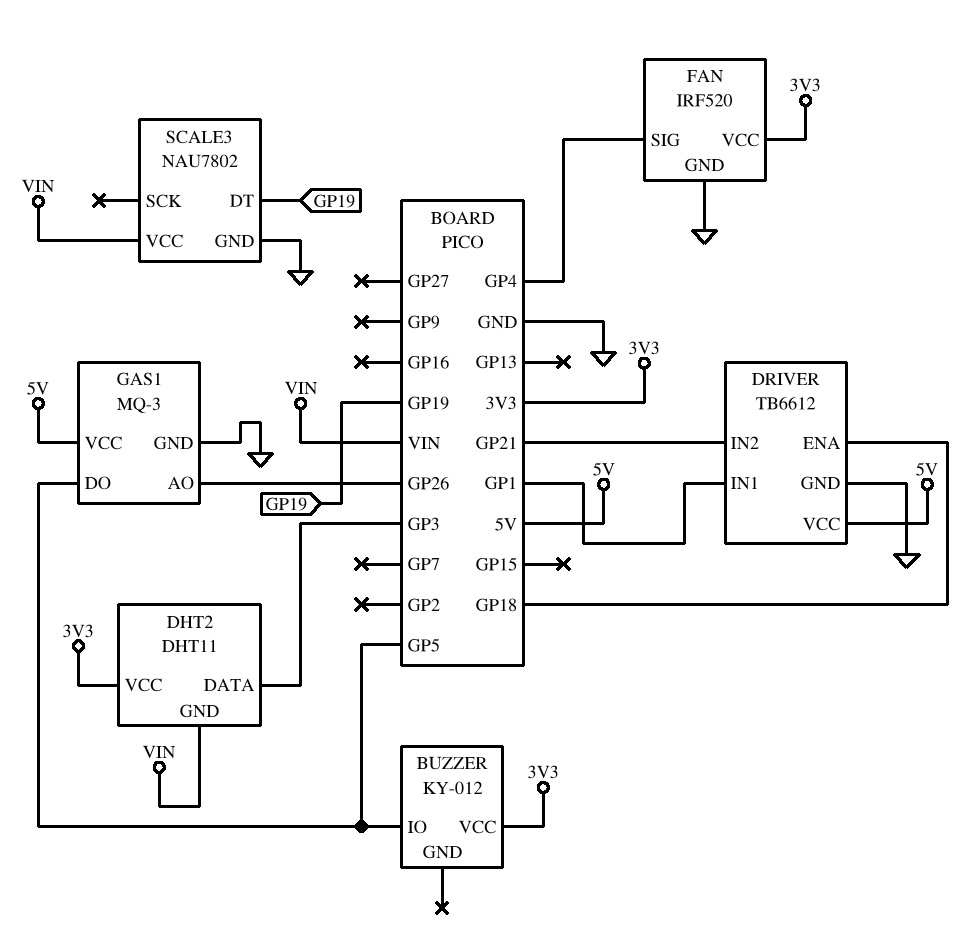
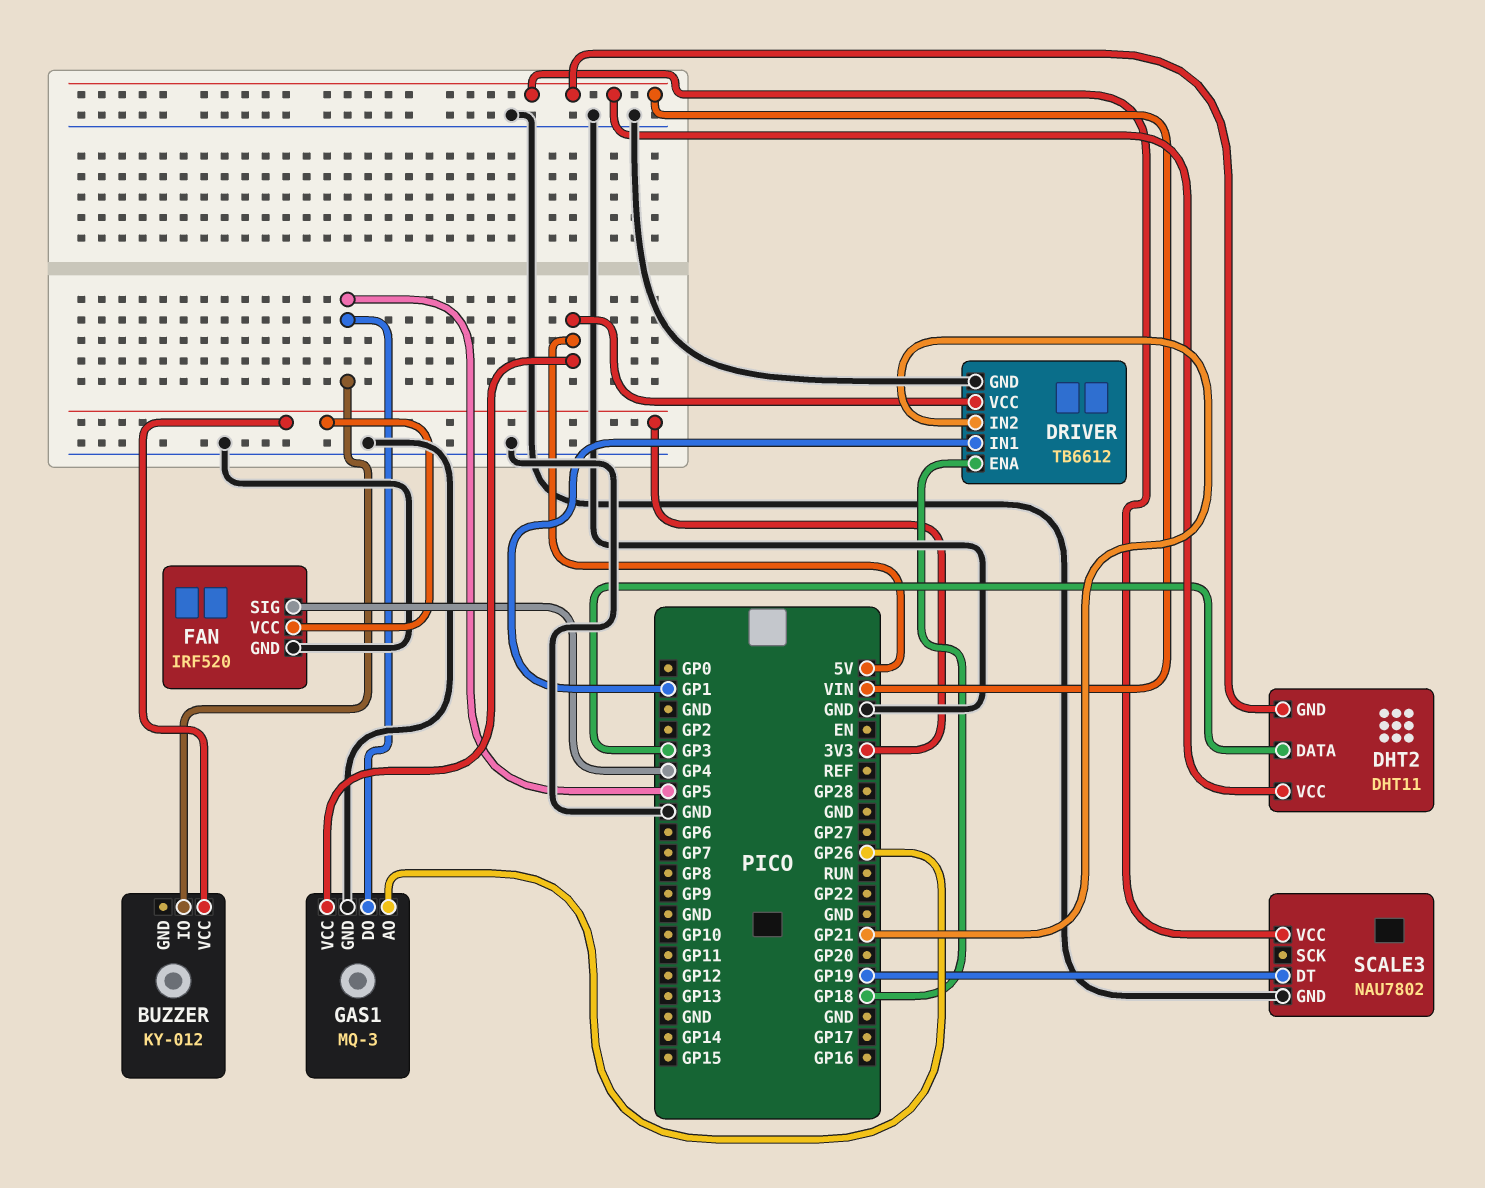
DHT2 pin VCC: 3V3 -> VIN

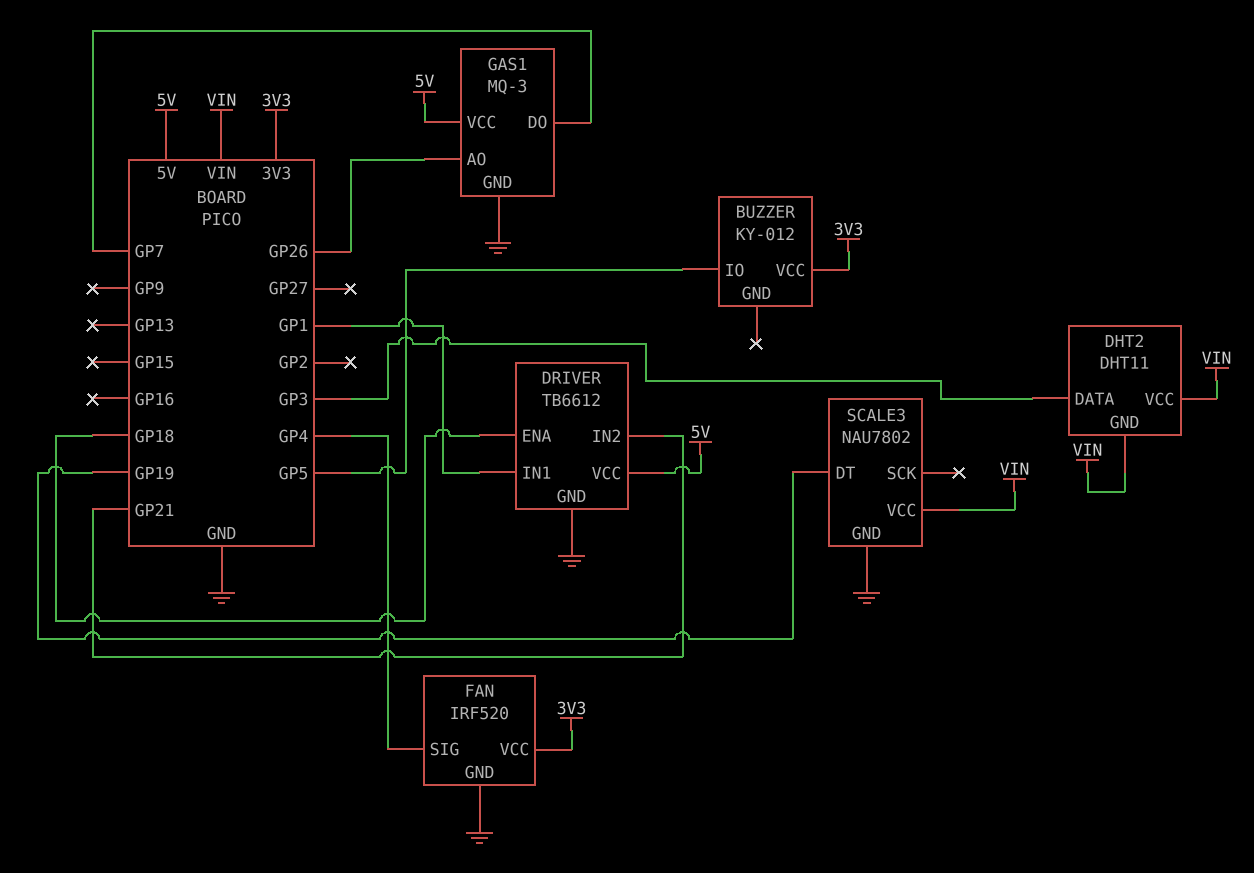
GAS1 pin DO: GP5 -> GP7

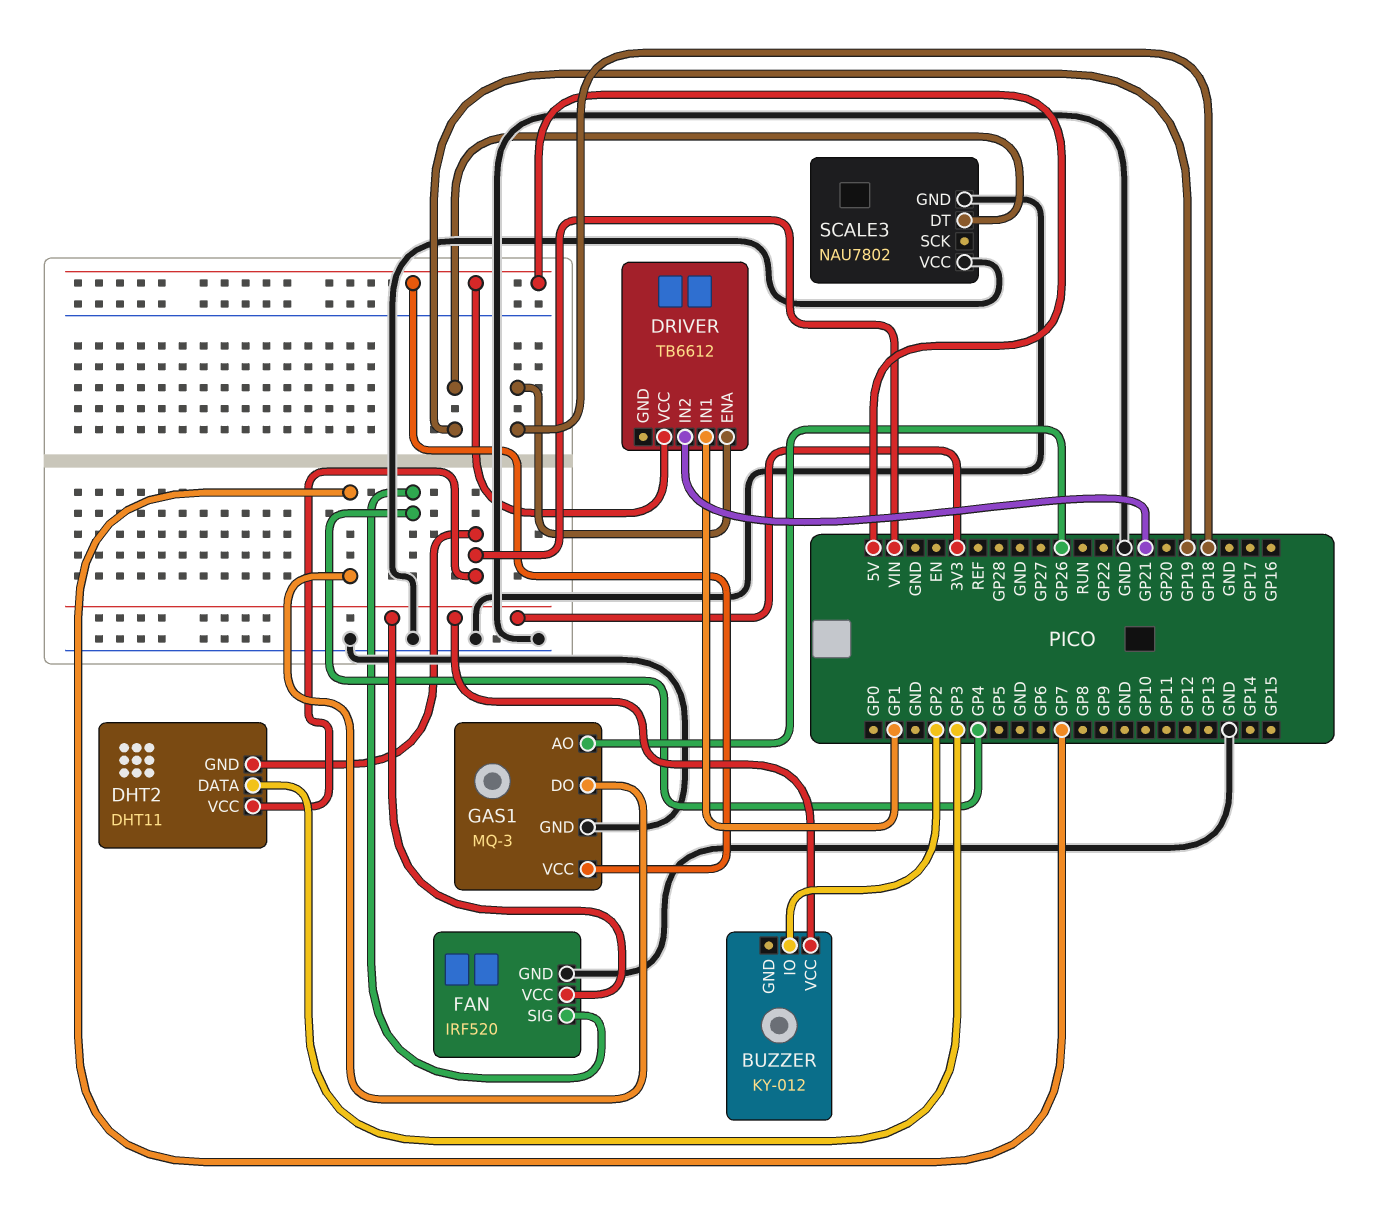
BUZZER pin IO: GP5 -> GP2
DRIVER pin GND: GND -> none
SCALE3 pin VCC: VIN -> GND

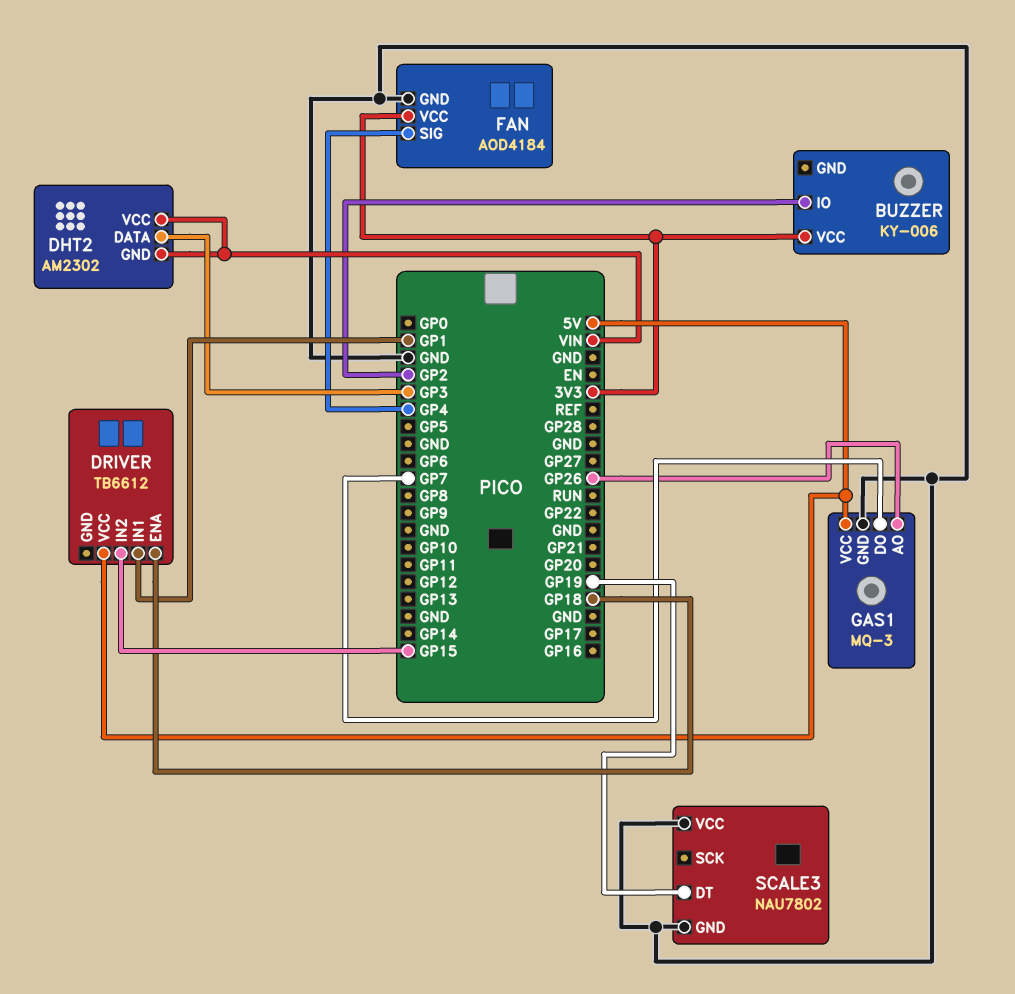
BUZZER: KY-012 -> KY-006
DHT2: DHT11 -> AM2302
DRIVER pin IN2: GP21 -> GP15
FAN: IRF520 -> AOD4184

